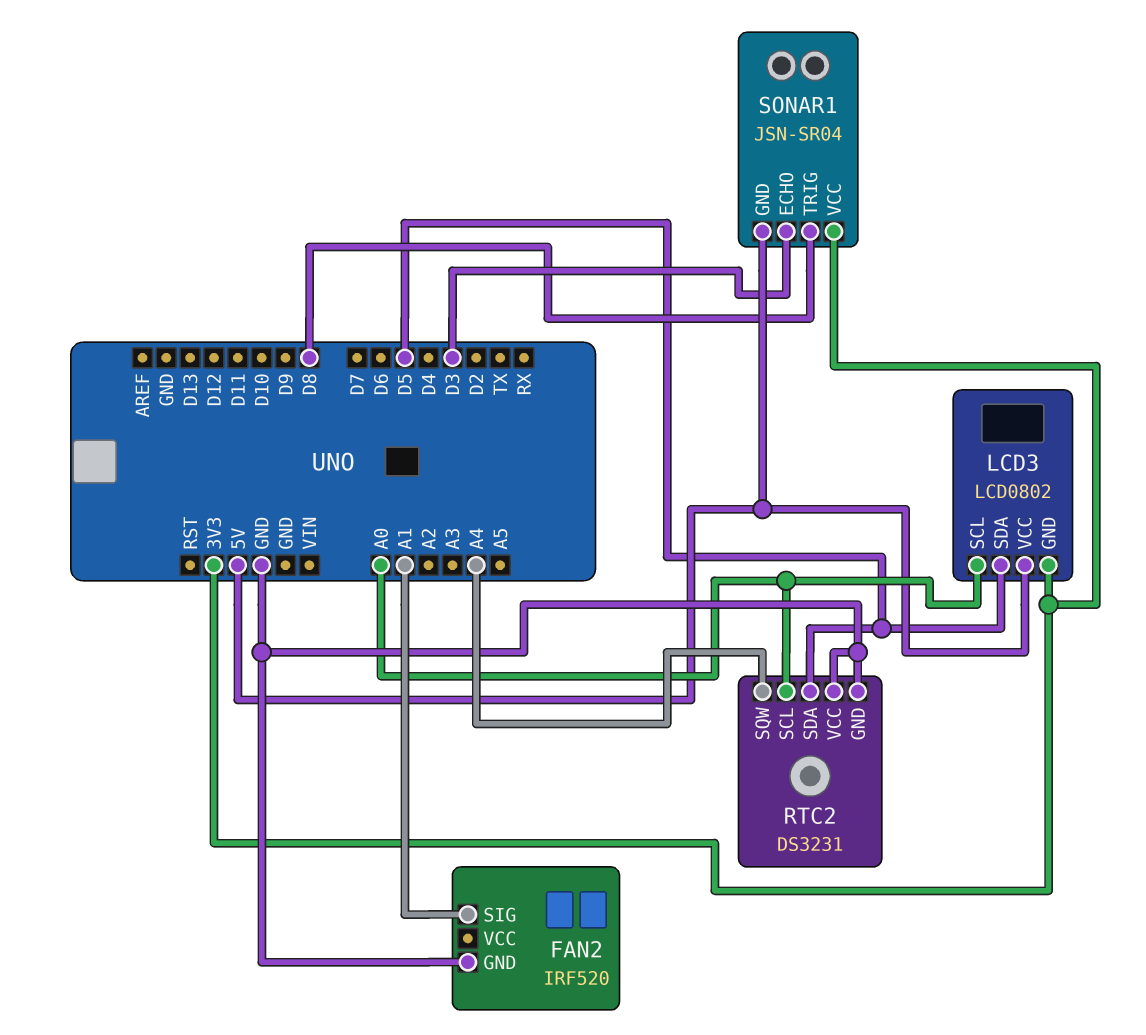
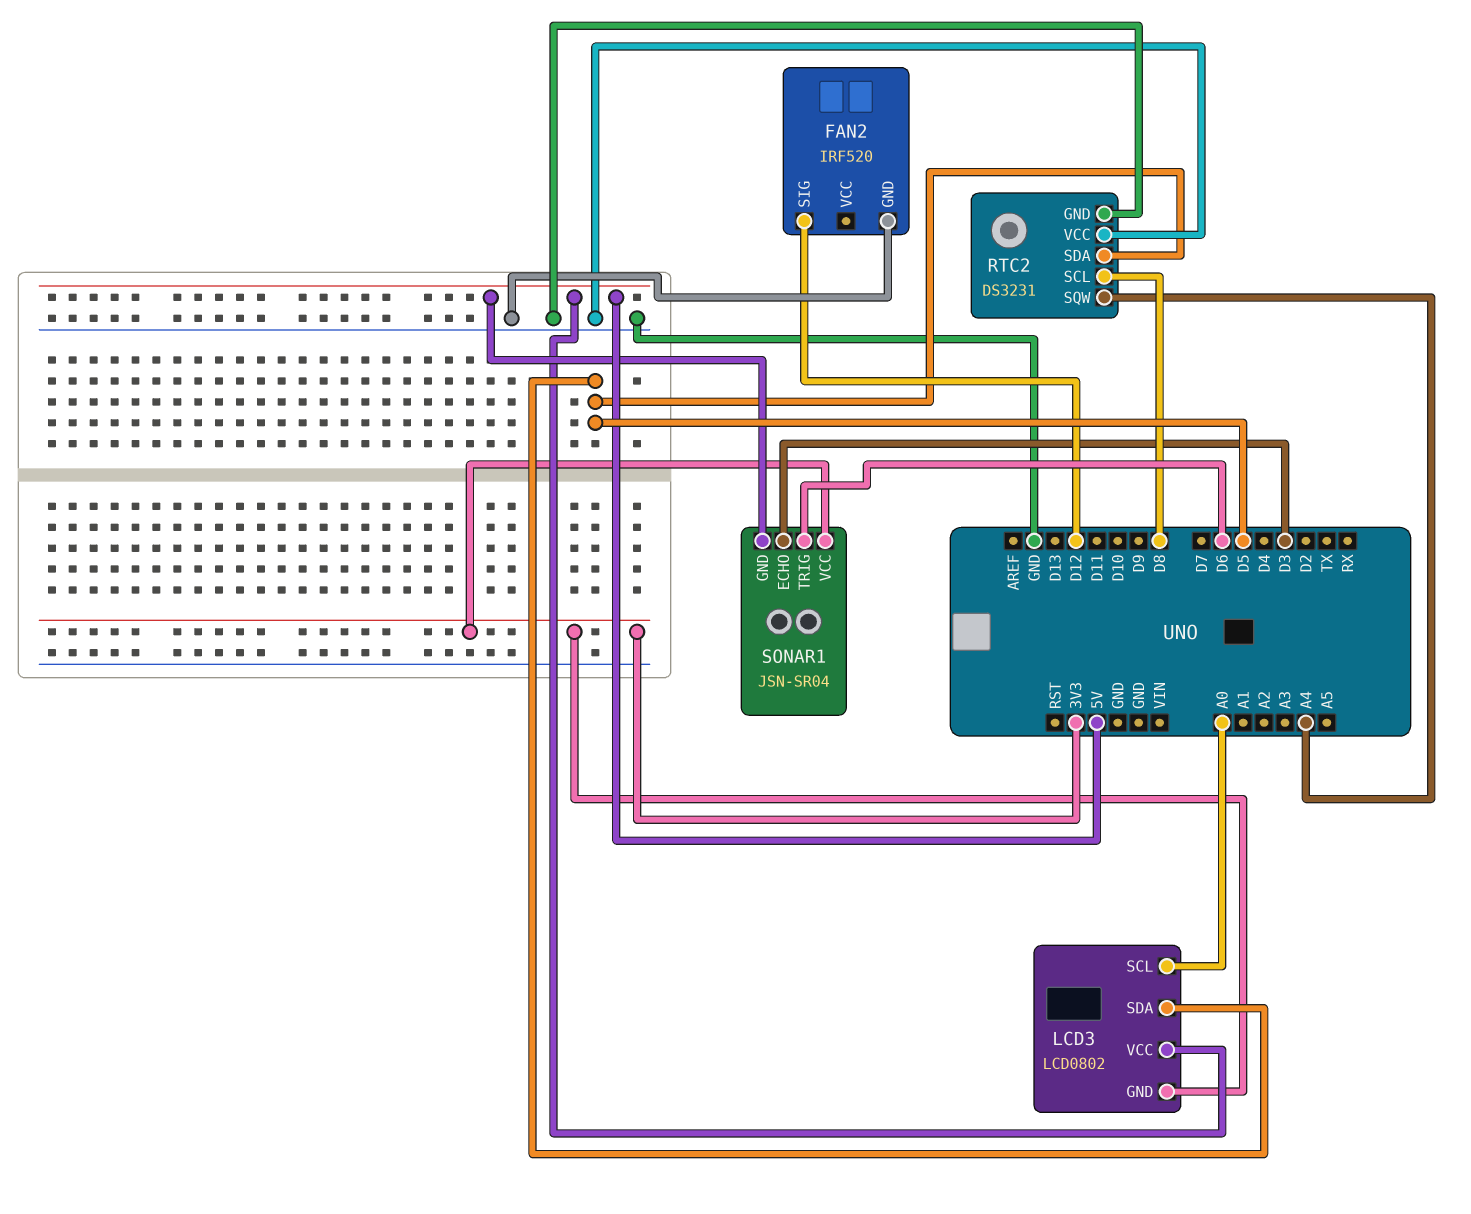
FAN2 pin SIG: A1 -> D12
RTC2 pin SCL: A0 -> D8
SONAR1 pin TRIG: D8 -> D6

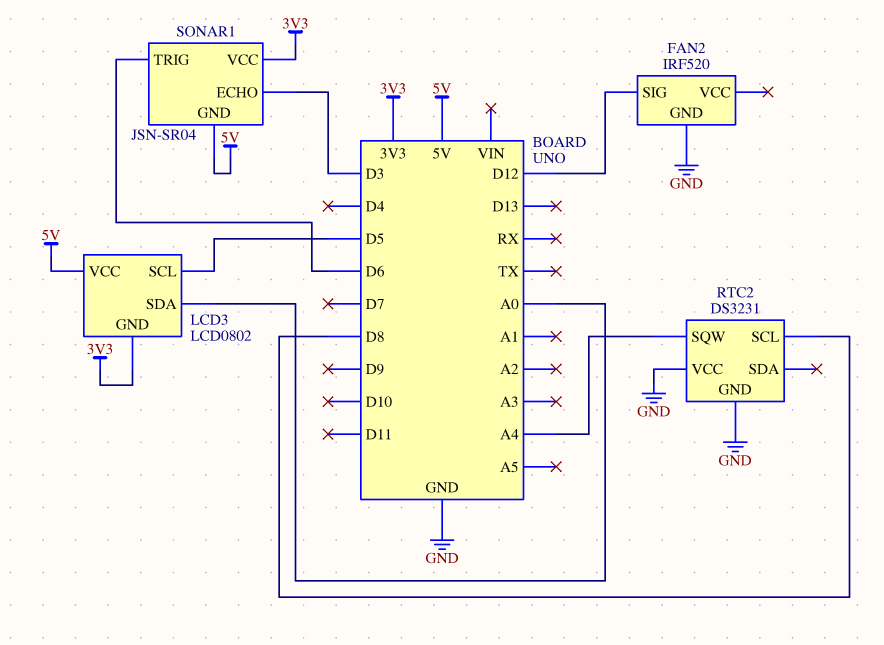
LCD3 pin SCL: A0 -> D5
LCD3 pin SDA: D5 -> A0
RTC2 pin SDA: D5 -> none

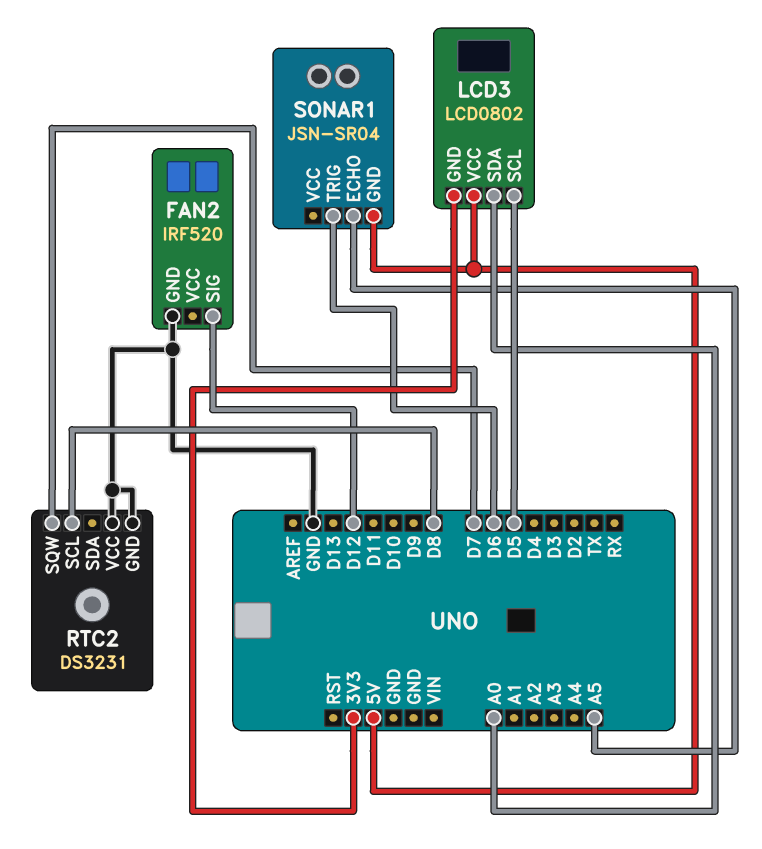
RTC2 pin SQW: A4 -> D7
SONAR1 pin ECHO: D3 -> A5
SONAR1 pin VCC: 3V3 -> none

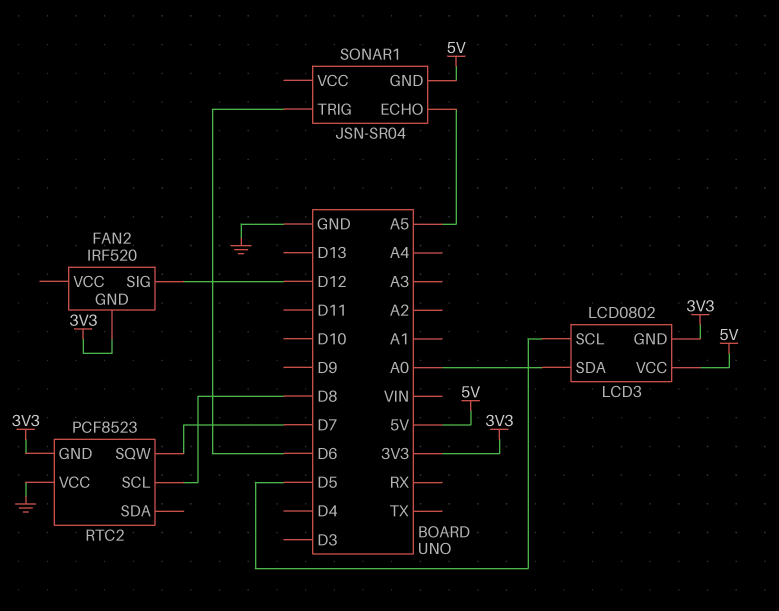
FAN2 pin GND: GND -> 3V3
RTC2: DS3231 -> PCF8523
RTC2 pin GND: GND -> 3V3

